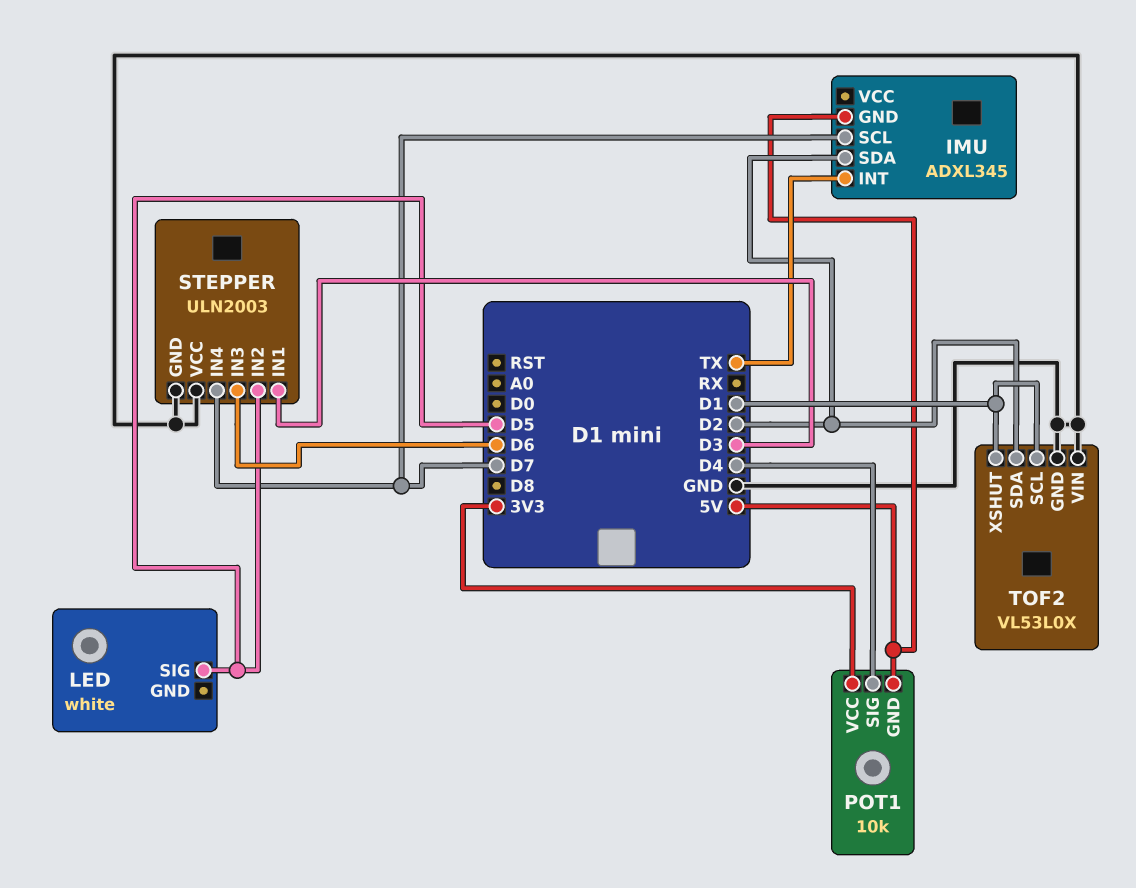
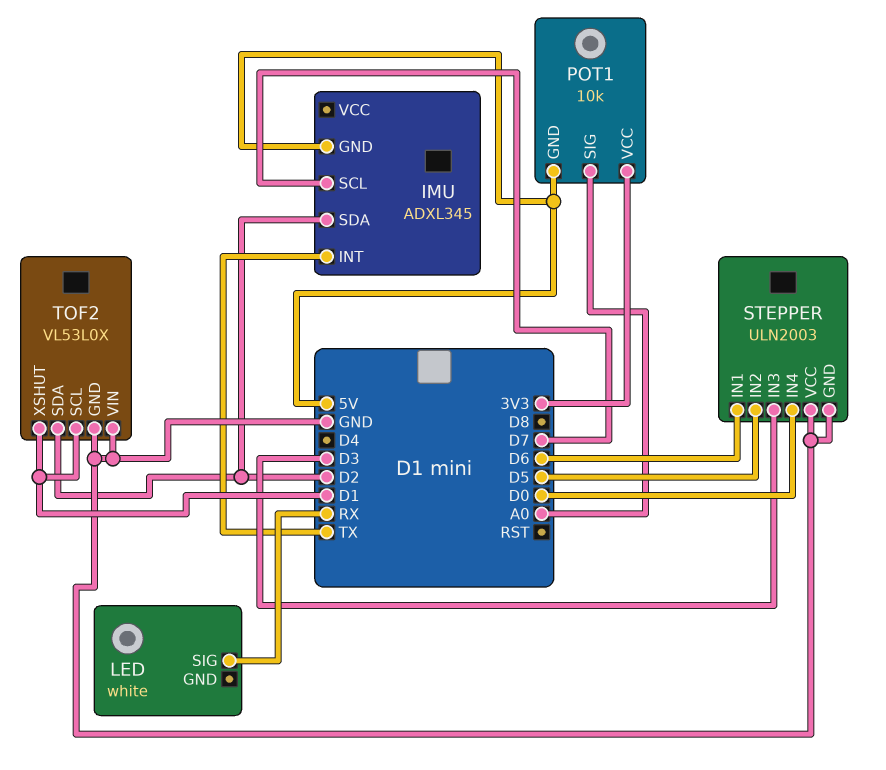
LED pin SIG: D5 -> RX
POT1 pin SIG: D4 -> A0
STEPPER pin IN1: D3 -> D6
STEPPER pin IN3: D6 -> D3
STEPPER pin IN4: D7 -> D0

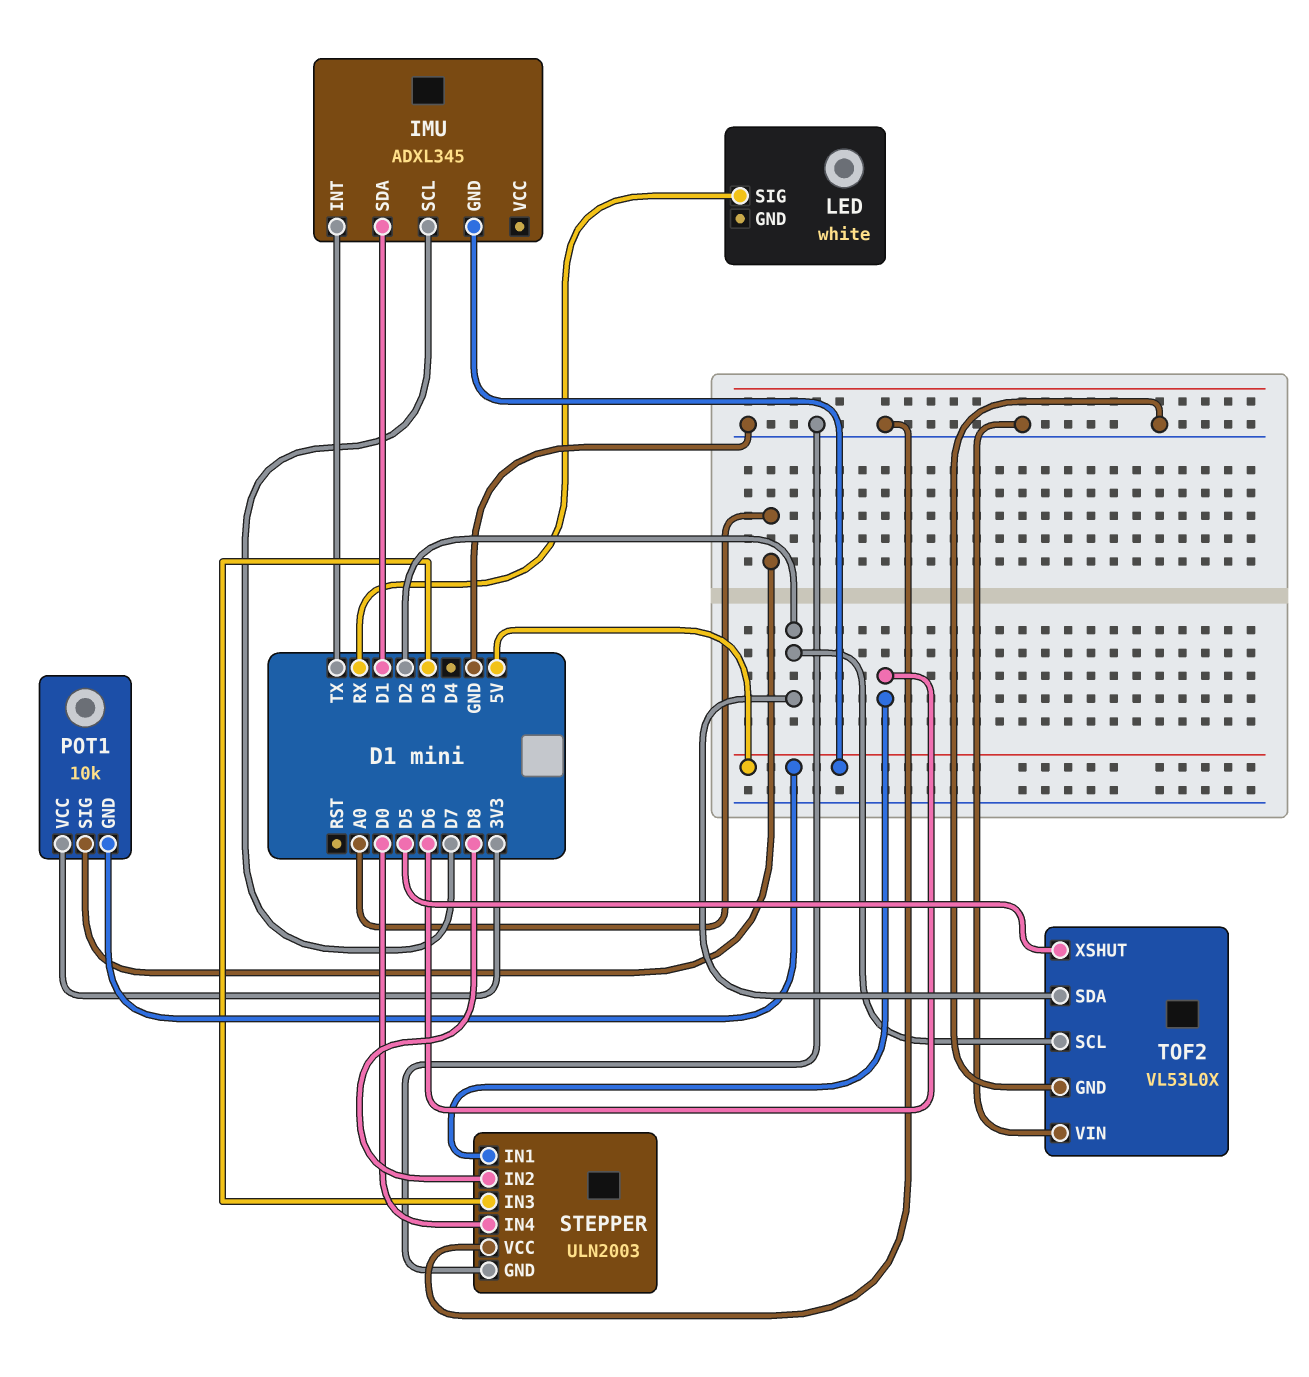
IMU pin SDA: D2 -> D1
STEPPER pin IN2: D5 -> D8
TOF2 pin SCL: D1 -> D2
TOF2 pin XSHUT: D1 -> D5

